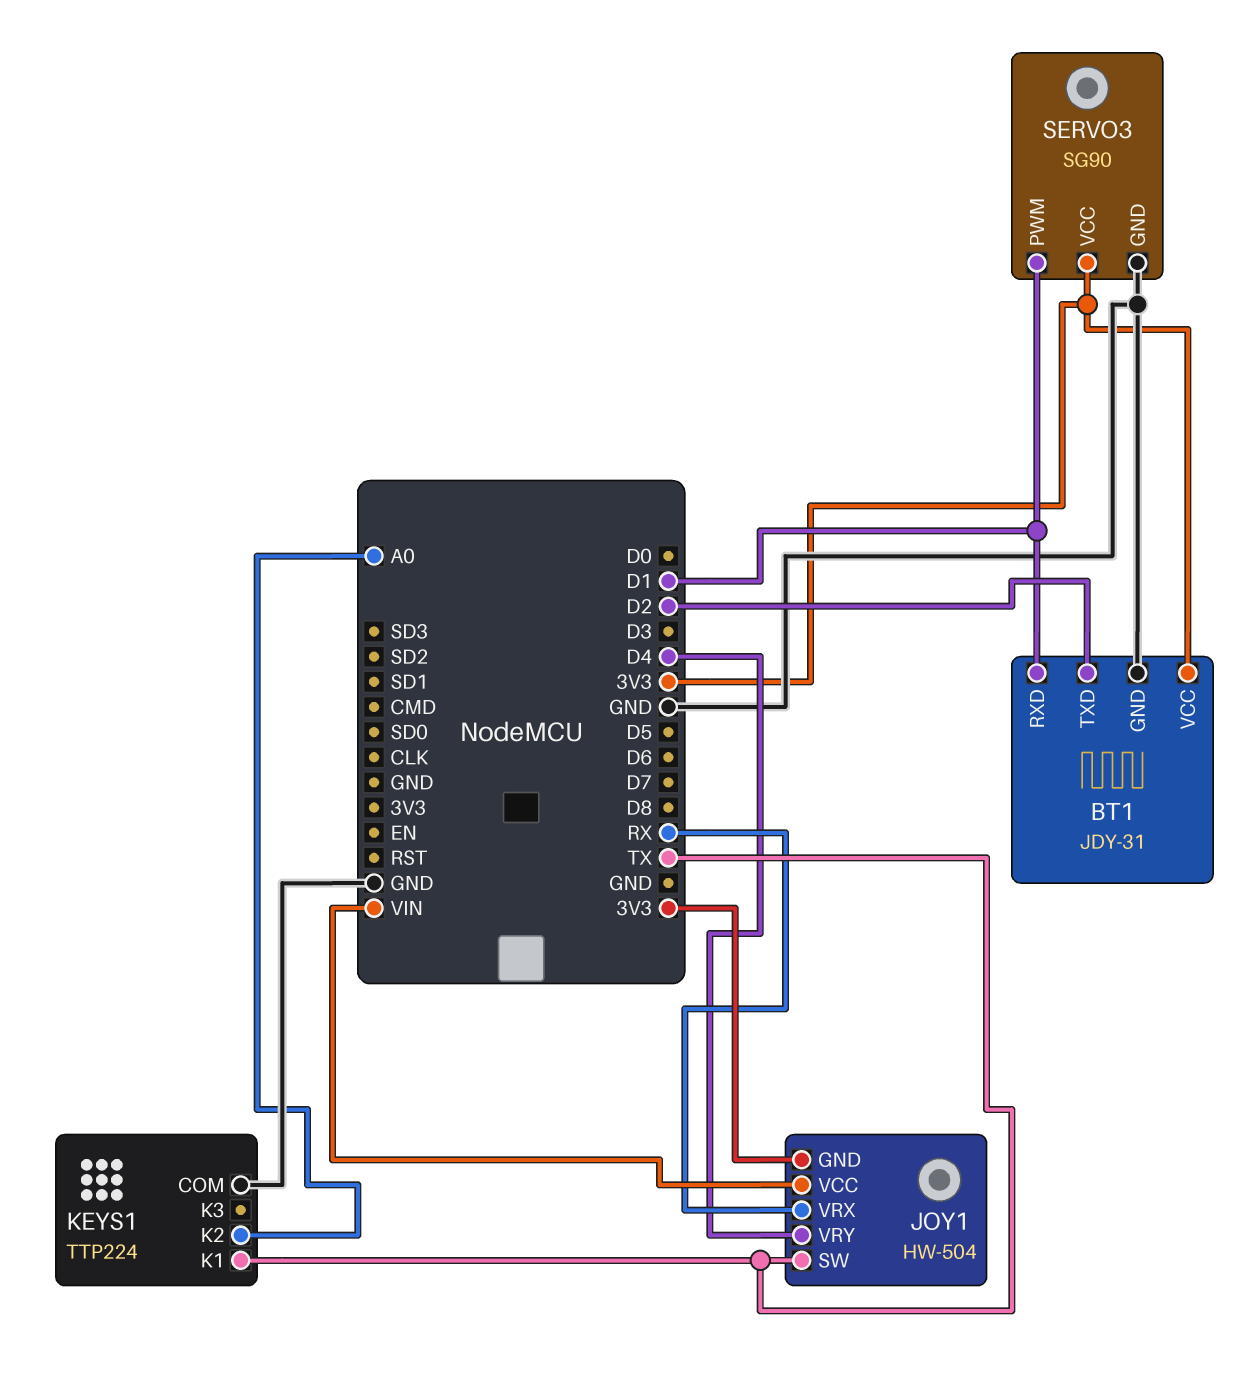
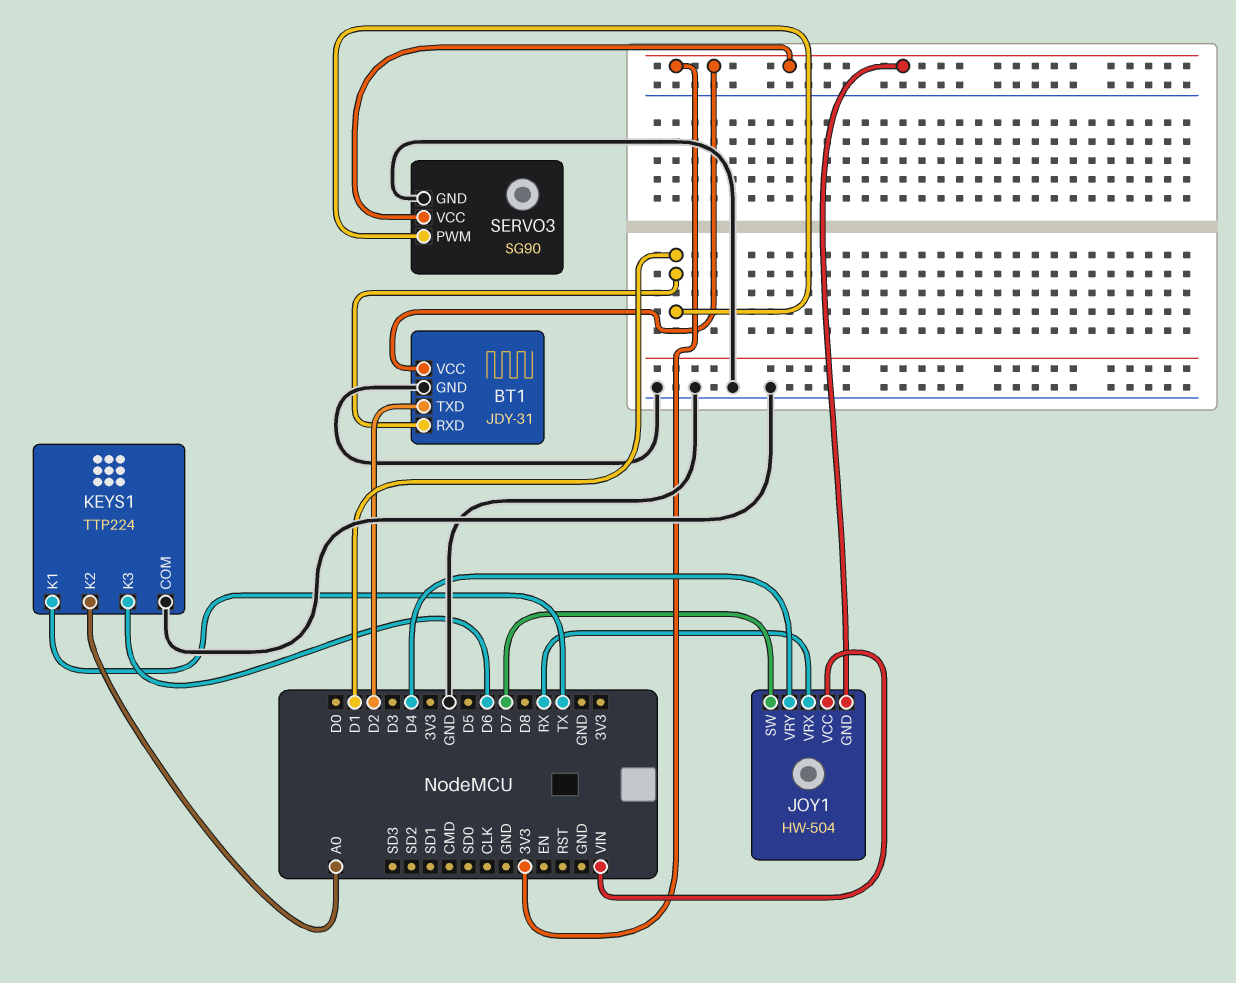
JOY1 pin SW: TX -> D7
KEYS1 pin K3: none -> D6

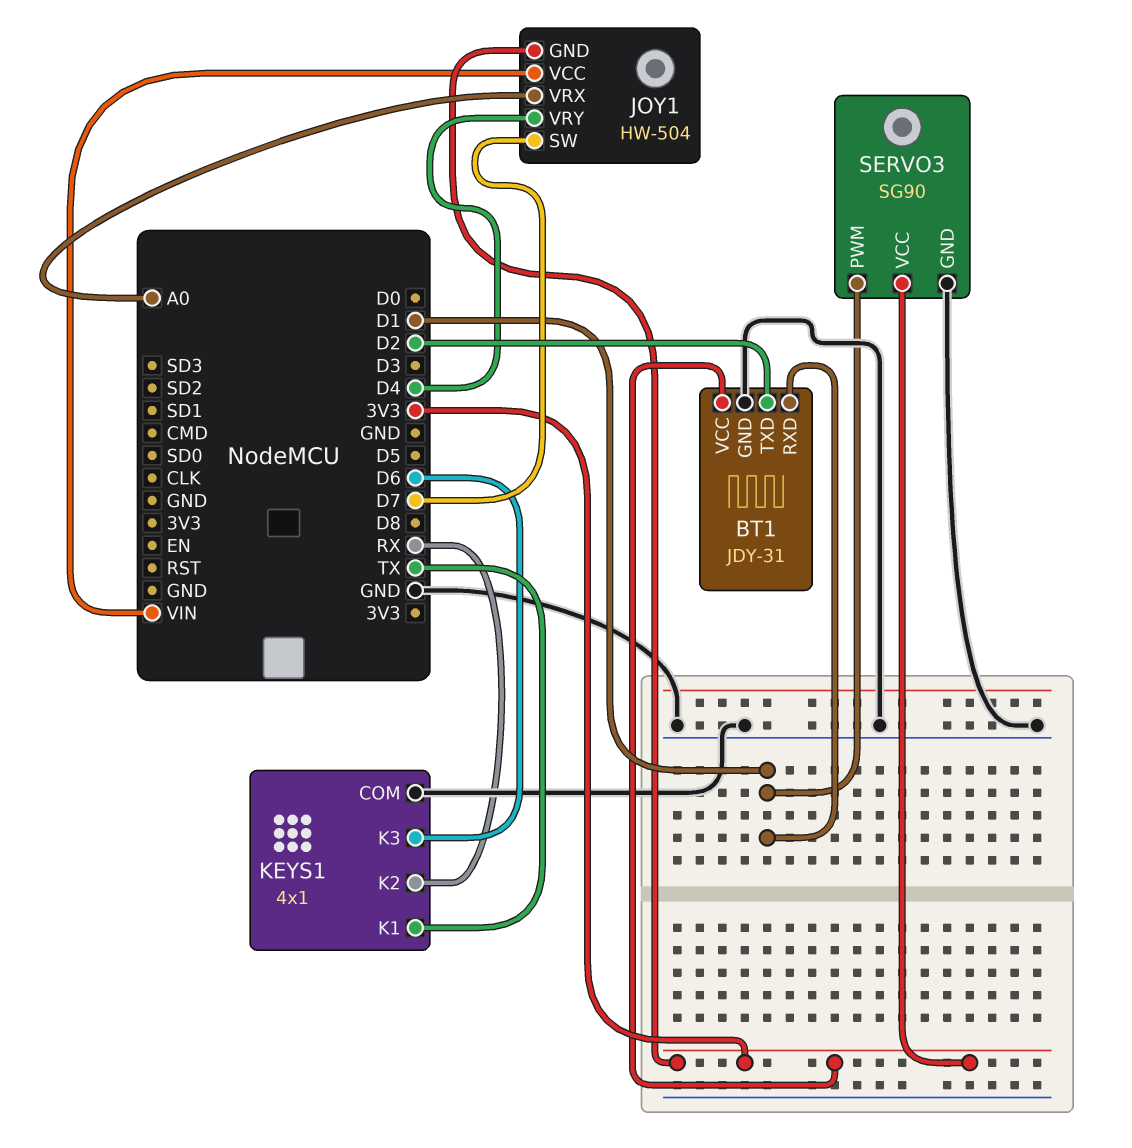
JOY1 pin VRX: RX -> A0
KEYS1: TTP224 -> 4x1
KEYS1 pin K2: A0 -> RX

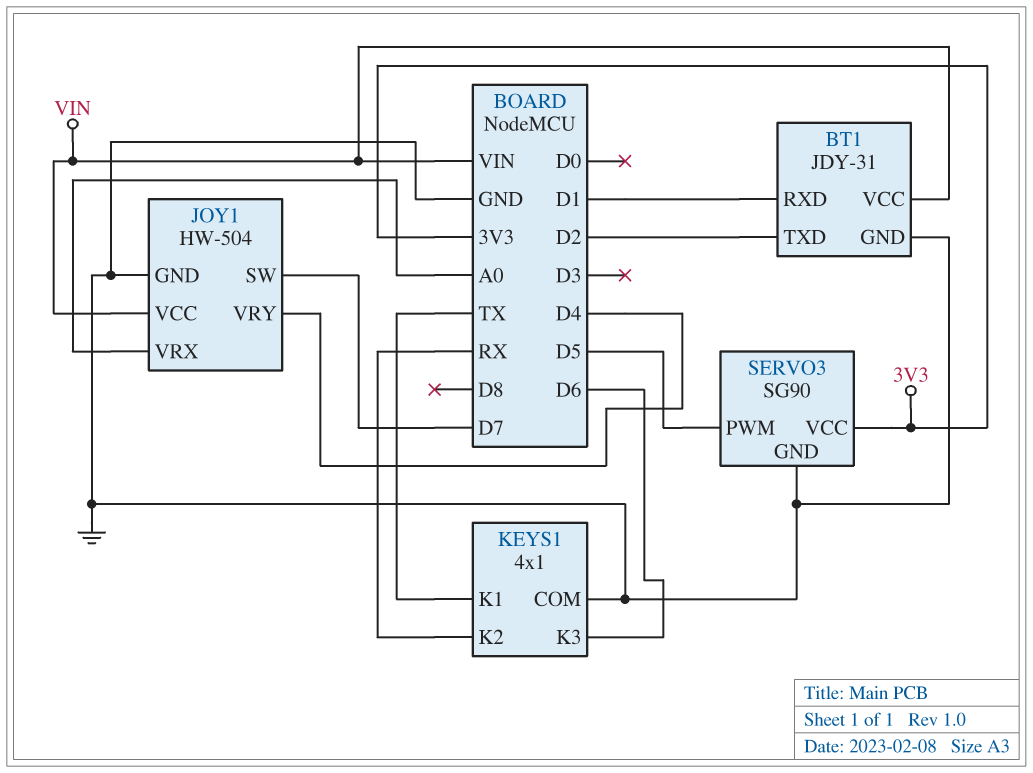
BT1 pin VCC: 3V3 -> VIN
JOY1 pin GND: 3V3 -> GND
SERVO3 pin PWM: D1 -> D5

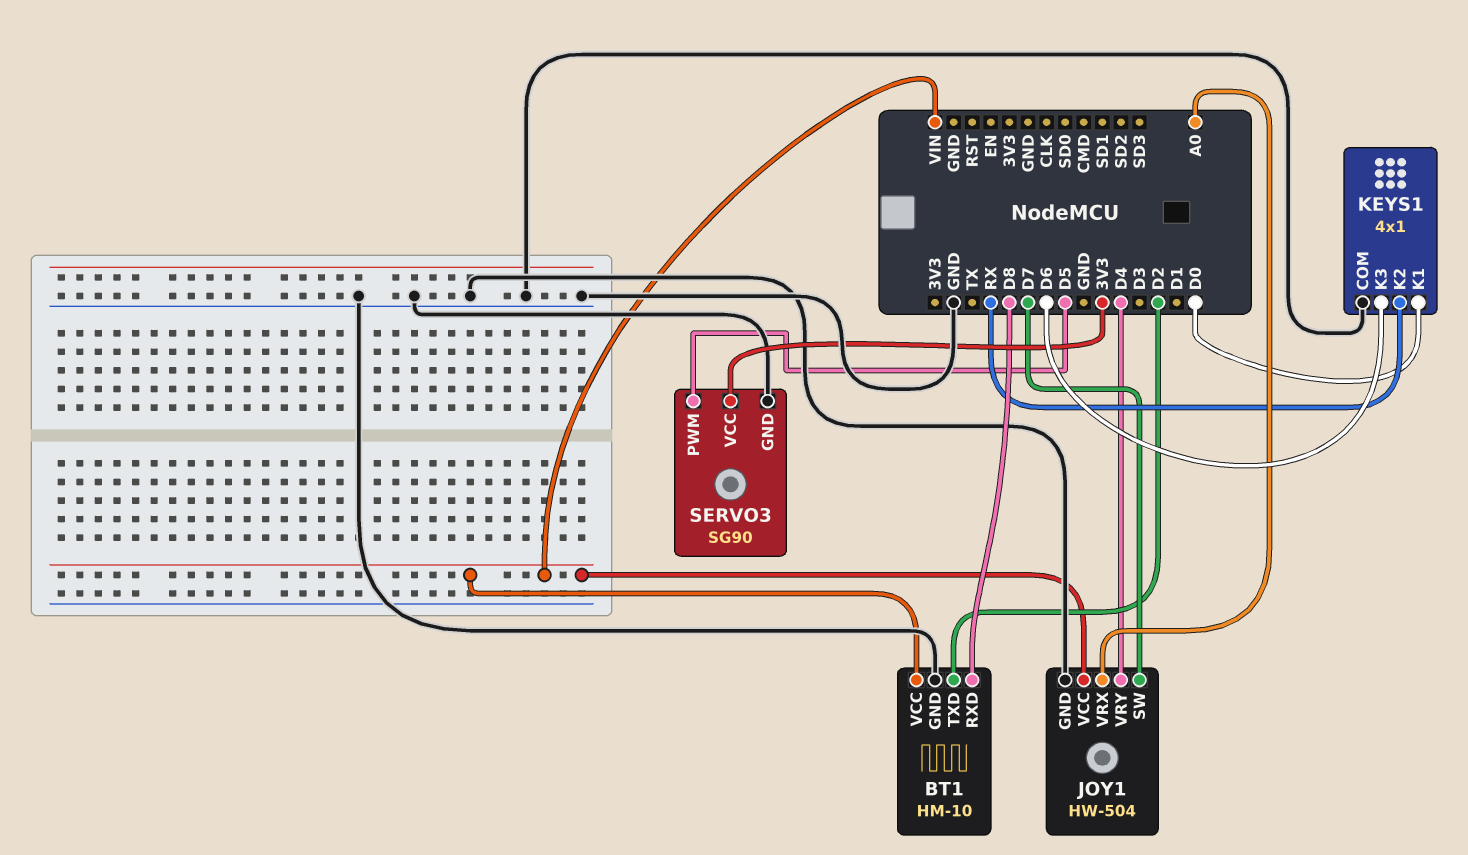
BT1: JDY-31 -> HM-10
BT1 pin RXD: D1 -> D8
KEYS1 pin K1: TX -> D0

